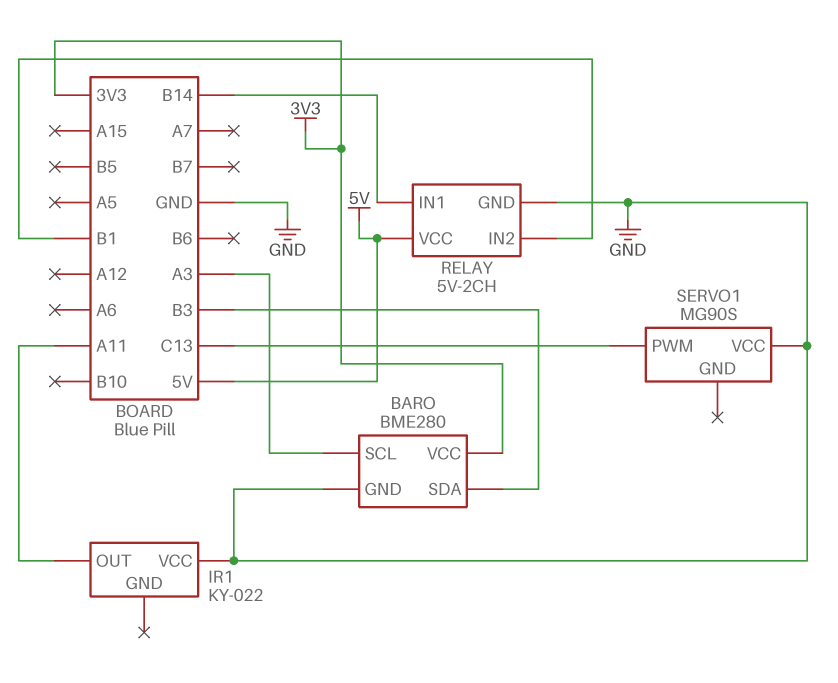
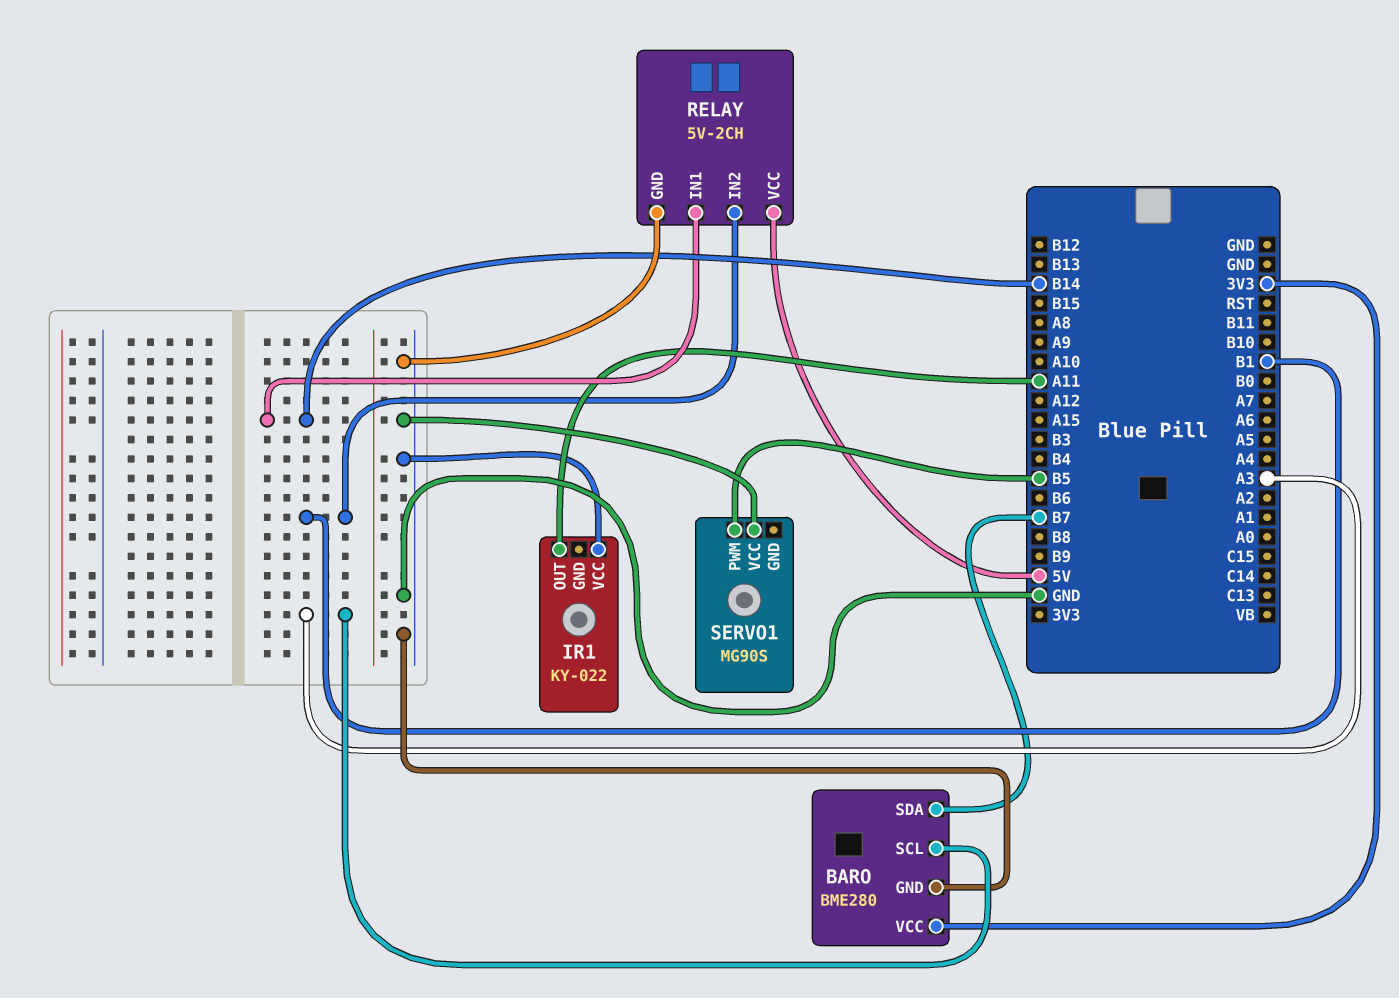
BARO pin SDA: B3 -> B7
SERVO1 pin PWM: C13 -> B5

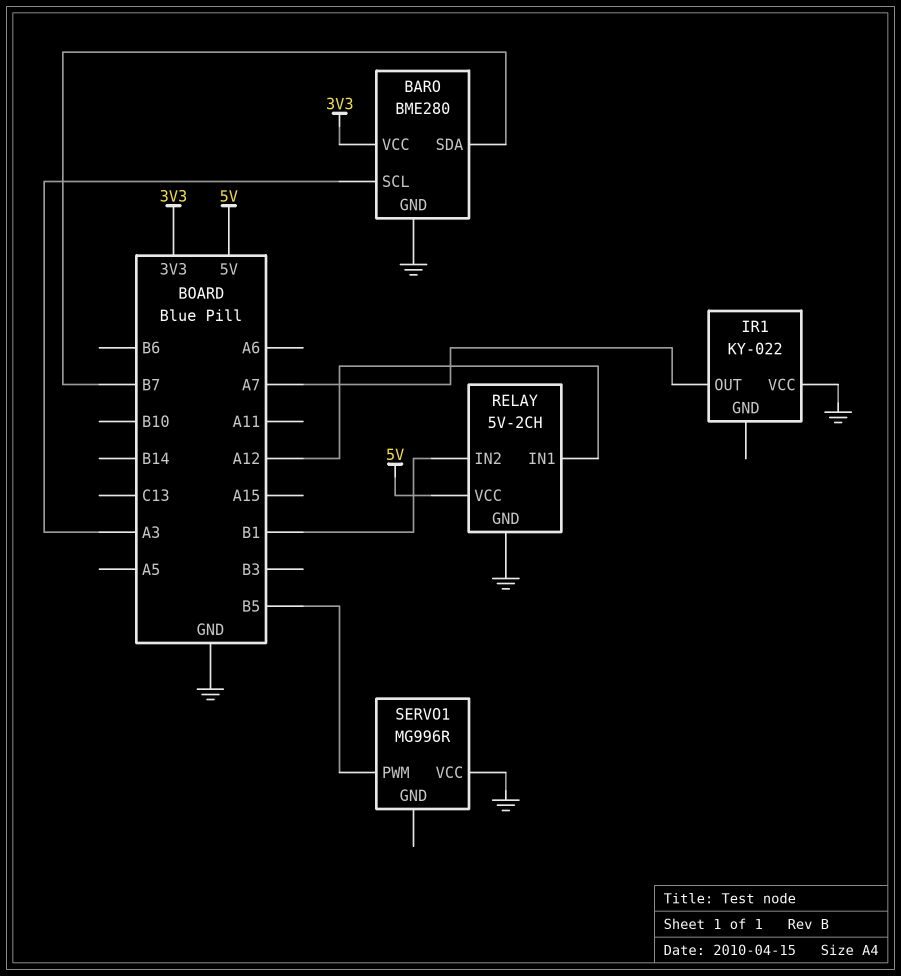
IR1 pin OUT: A11 -> A7
RELAY pin IN1: B14 -> A12
SERVO1: MG90S -> MG996R

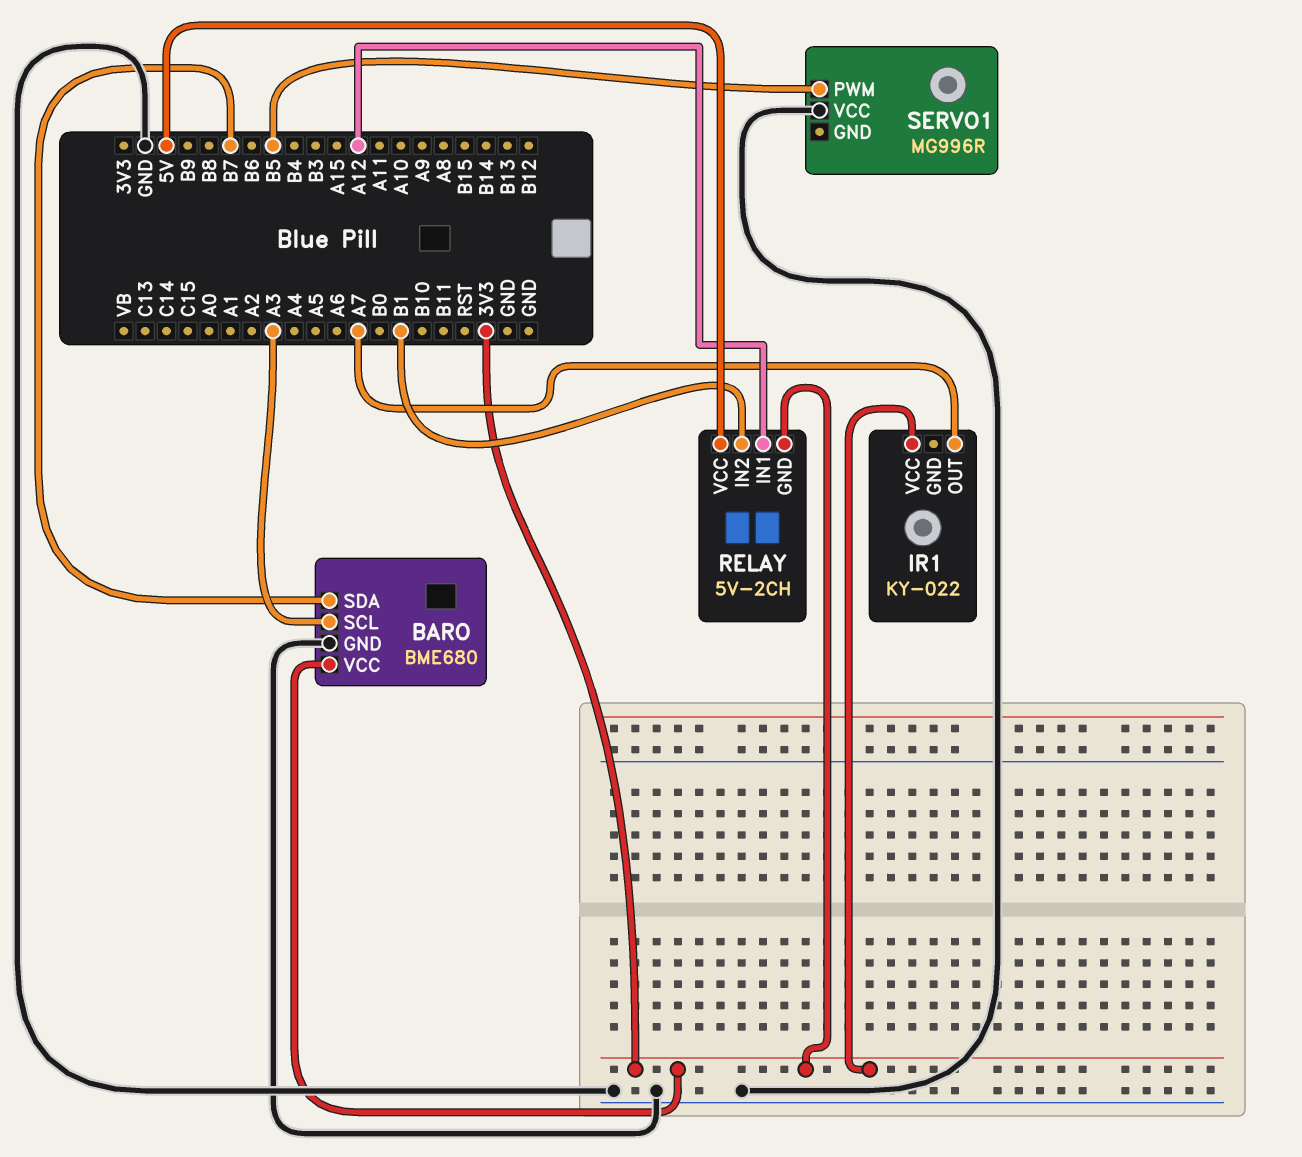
BARO: BME280 -> BME680
IR1 pin VCC: GND -> 3V3
RELAY pin GND: GND -> 3V3

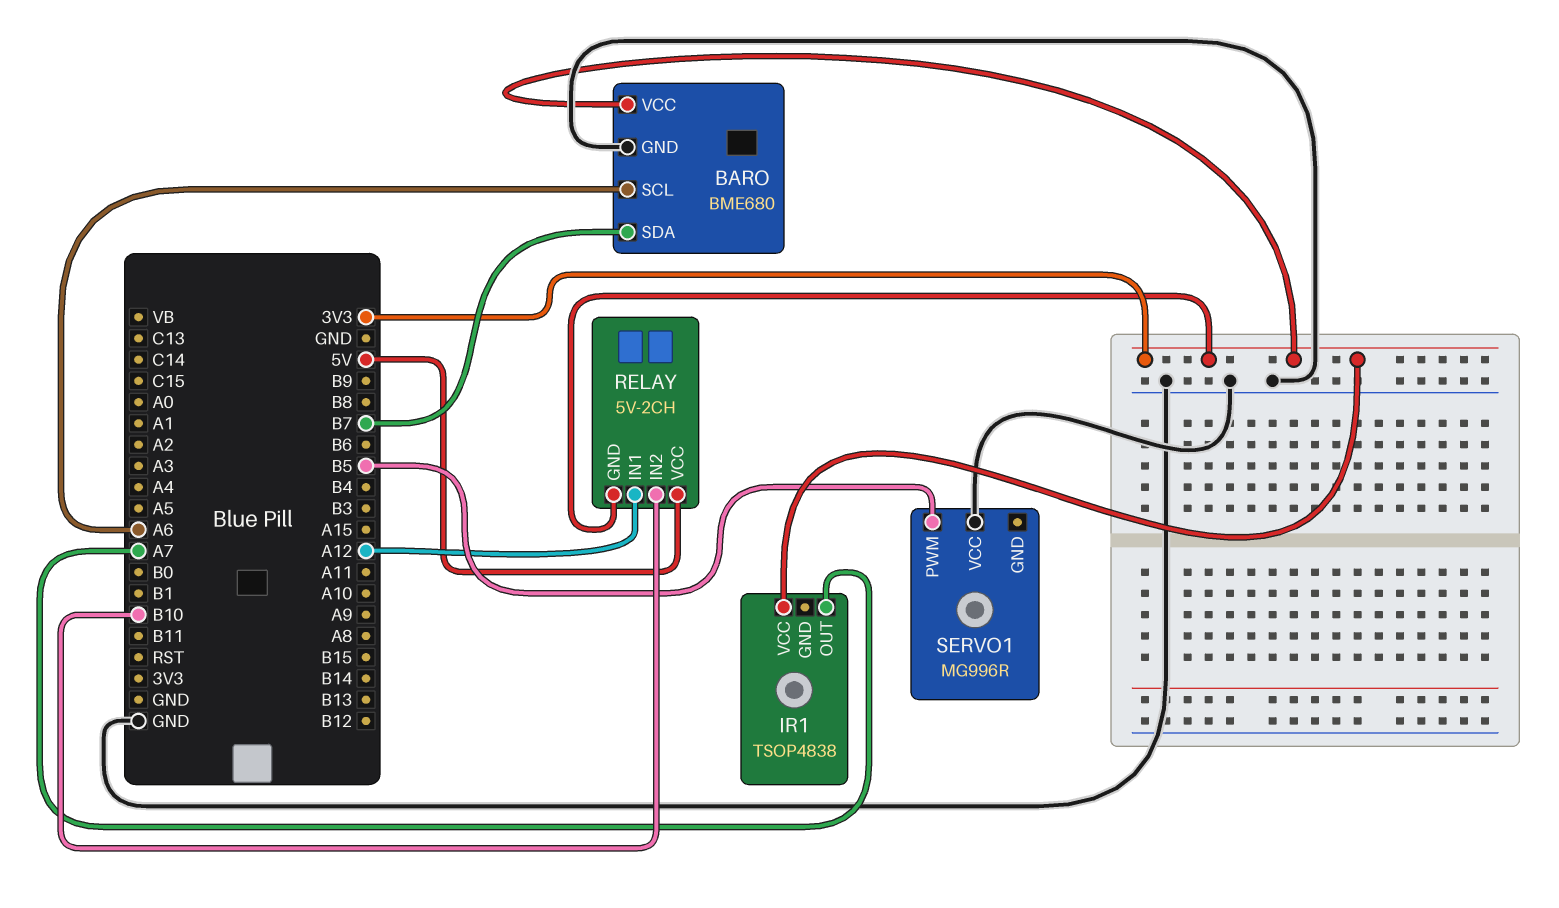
BARO pin SCL: A3 -> A6
IR1: KY-022 -> TSOP4838
RELAY pin IN2: B1 -> B10

